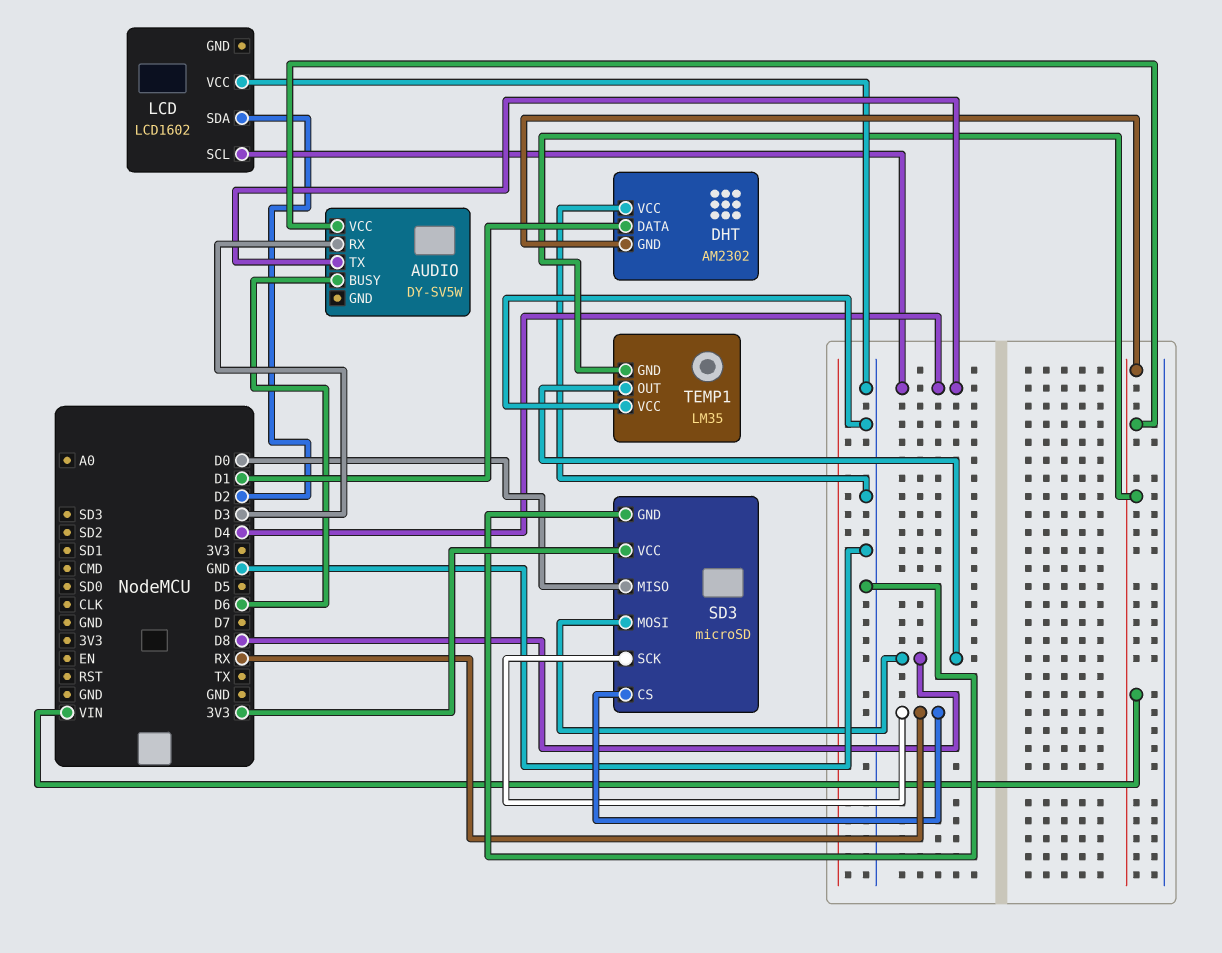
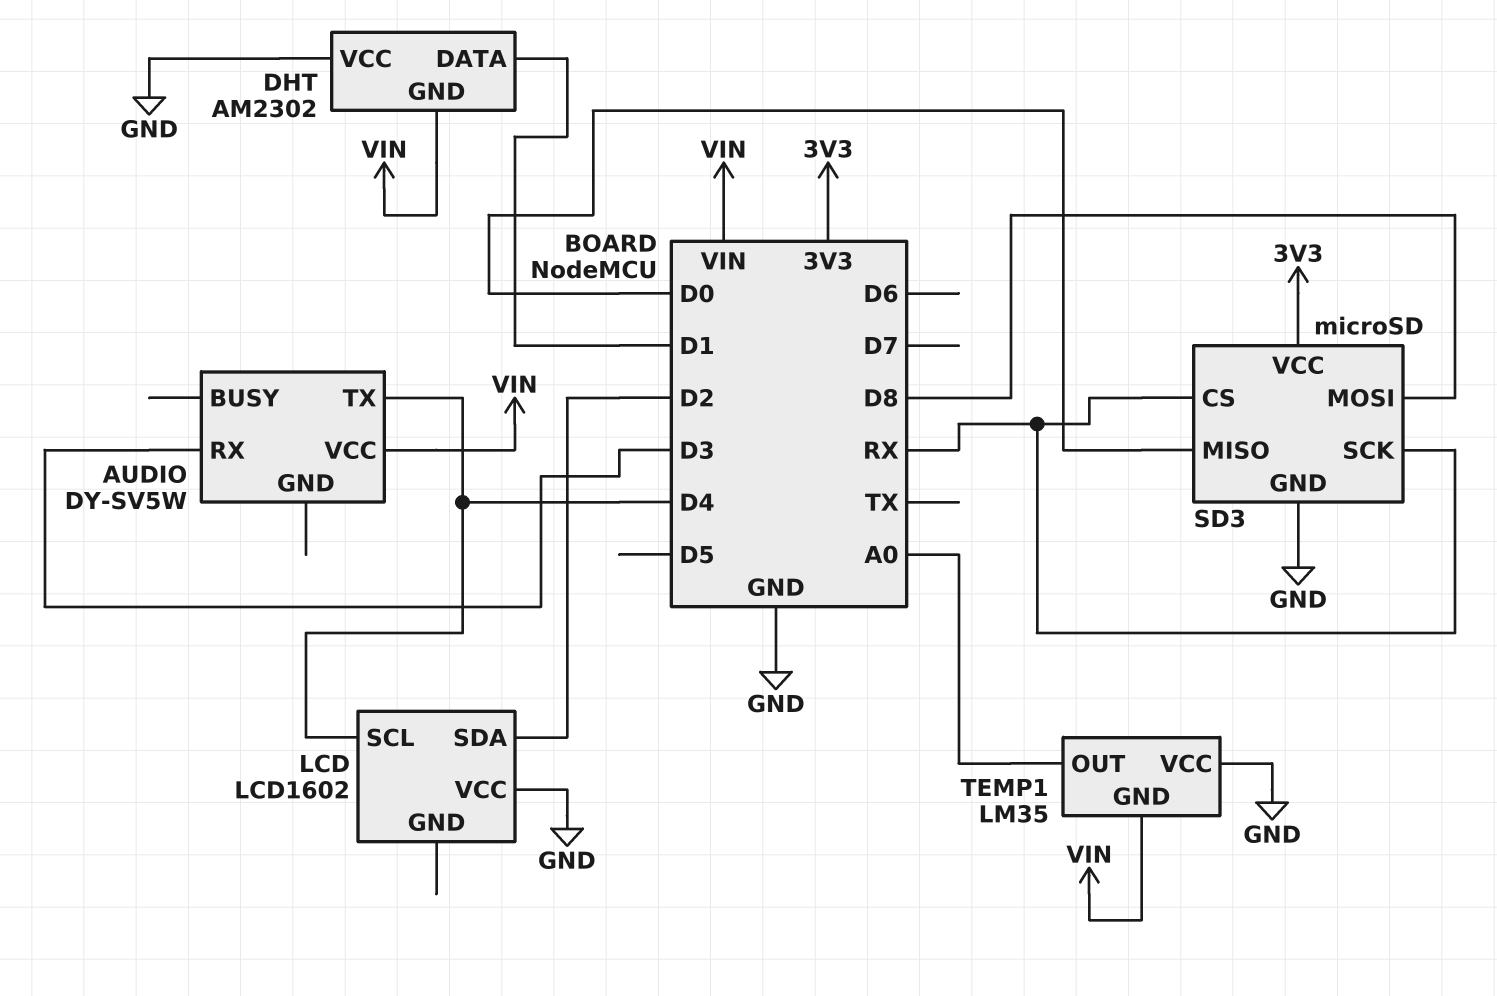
AUDIO pin BUSY: D6 -> none
TEMP1 pin OUT: D8 -> A0

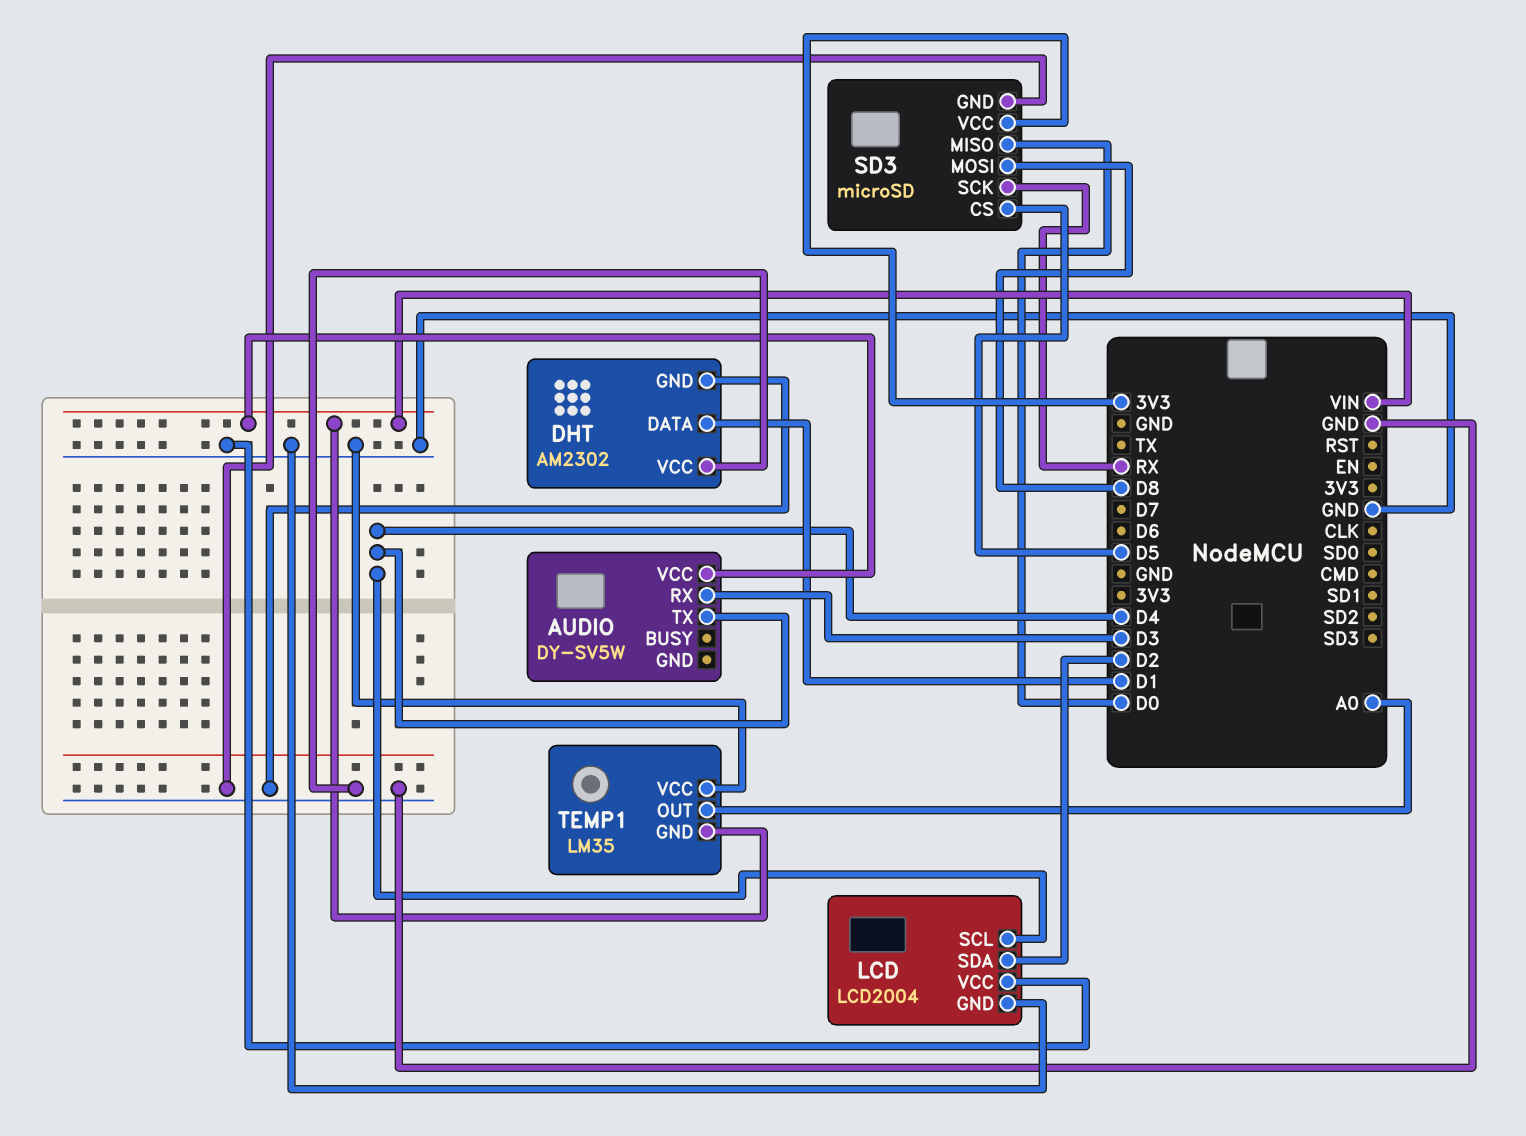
DHT pin GND: VIN -> GND
LCD: LCD1602 -> LCD2004
LCD pin GND: none -> GND
SD3 pin CS: RX -> D5

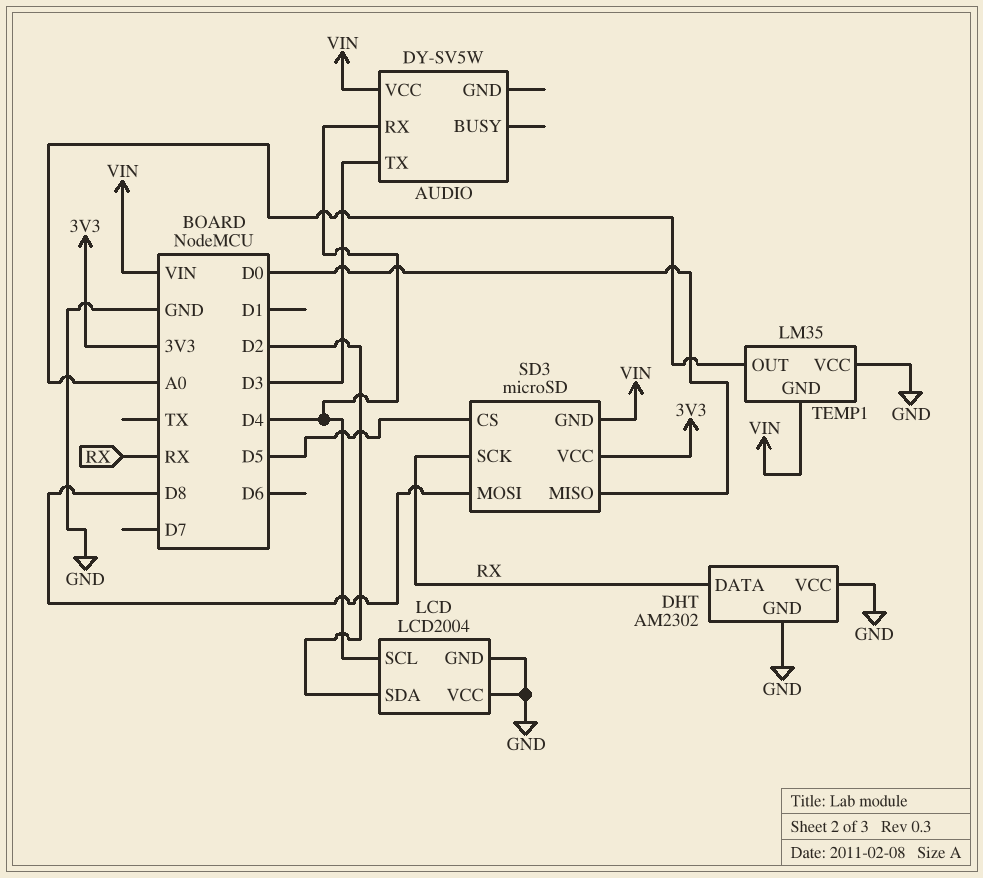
AUDIO pin RX: D3 -> D4
AUDIO pin TX: D4 -> D3
DHT pin DATA: D1 -> RX
SD3 pin GND: GND -> VIN

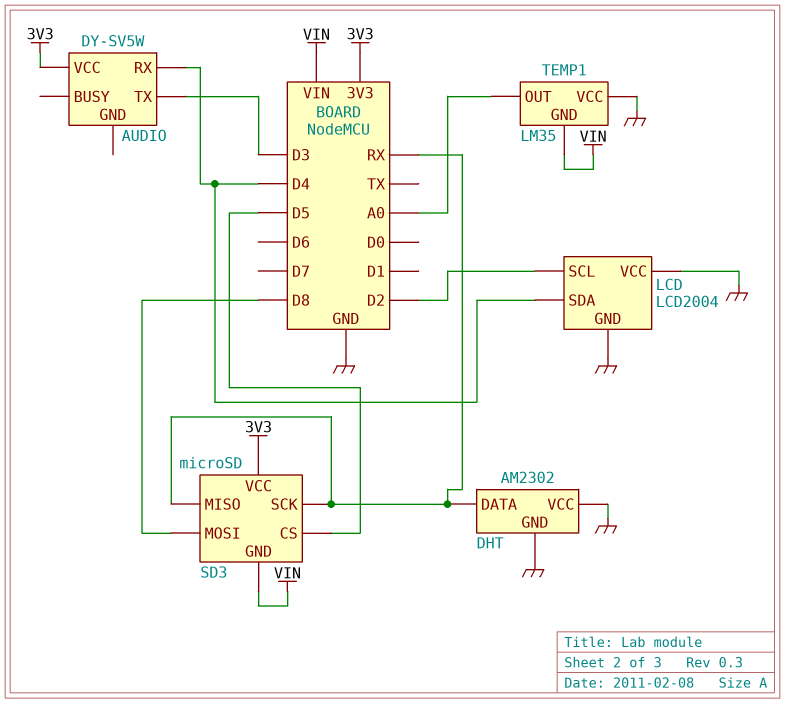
AUDIO pin VCC: VIN -> 3V3
LCD pin SCL: D4 -> D2
LCD pin SDA: D2 -> D4
SD3 pin MISO: D0 -> RX

